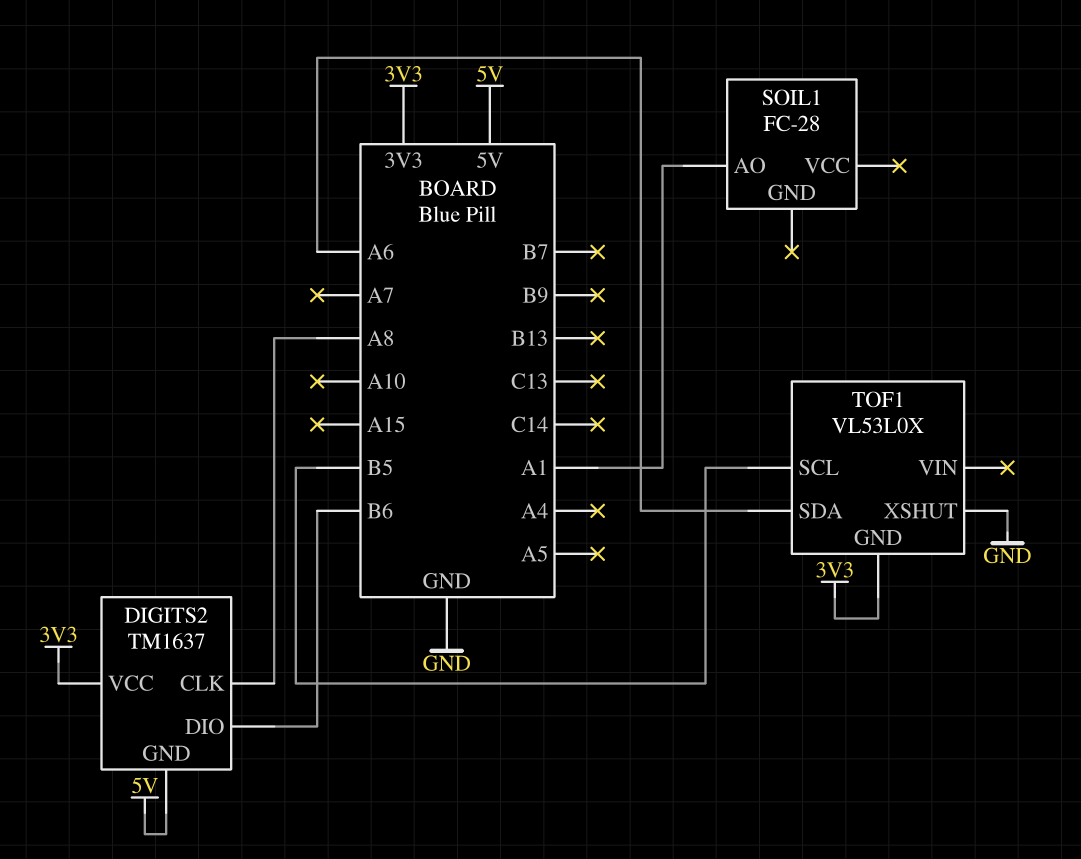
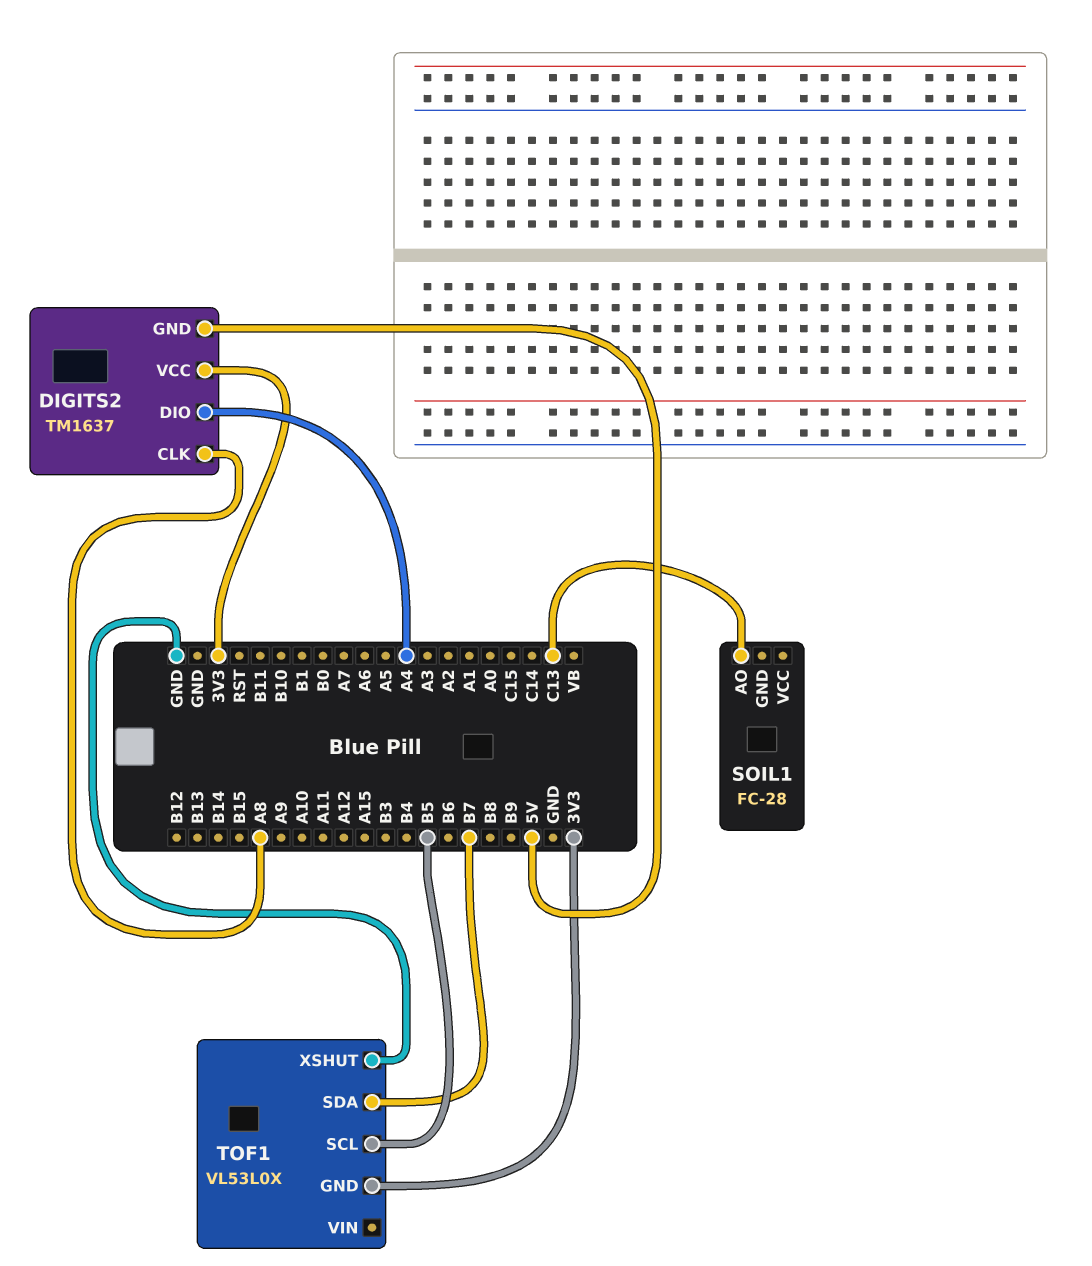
DIGITS2 pin DIO: B6 -> A4
SOIL1 pin AO: A1 -> C13
TOF1 pin SDA: A6 -> B7

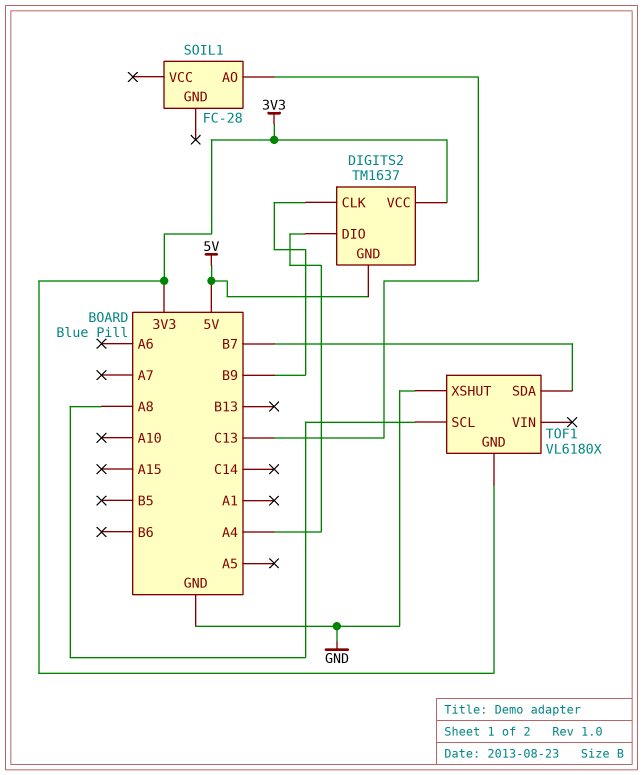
DIGITS2 pin CLK: A8 -> B9
TOF1: VL53L0X -> VL6180X
TOF1 pin SCL: B5 -> A8

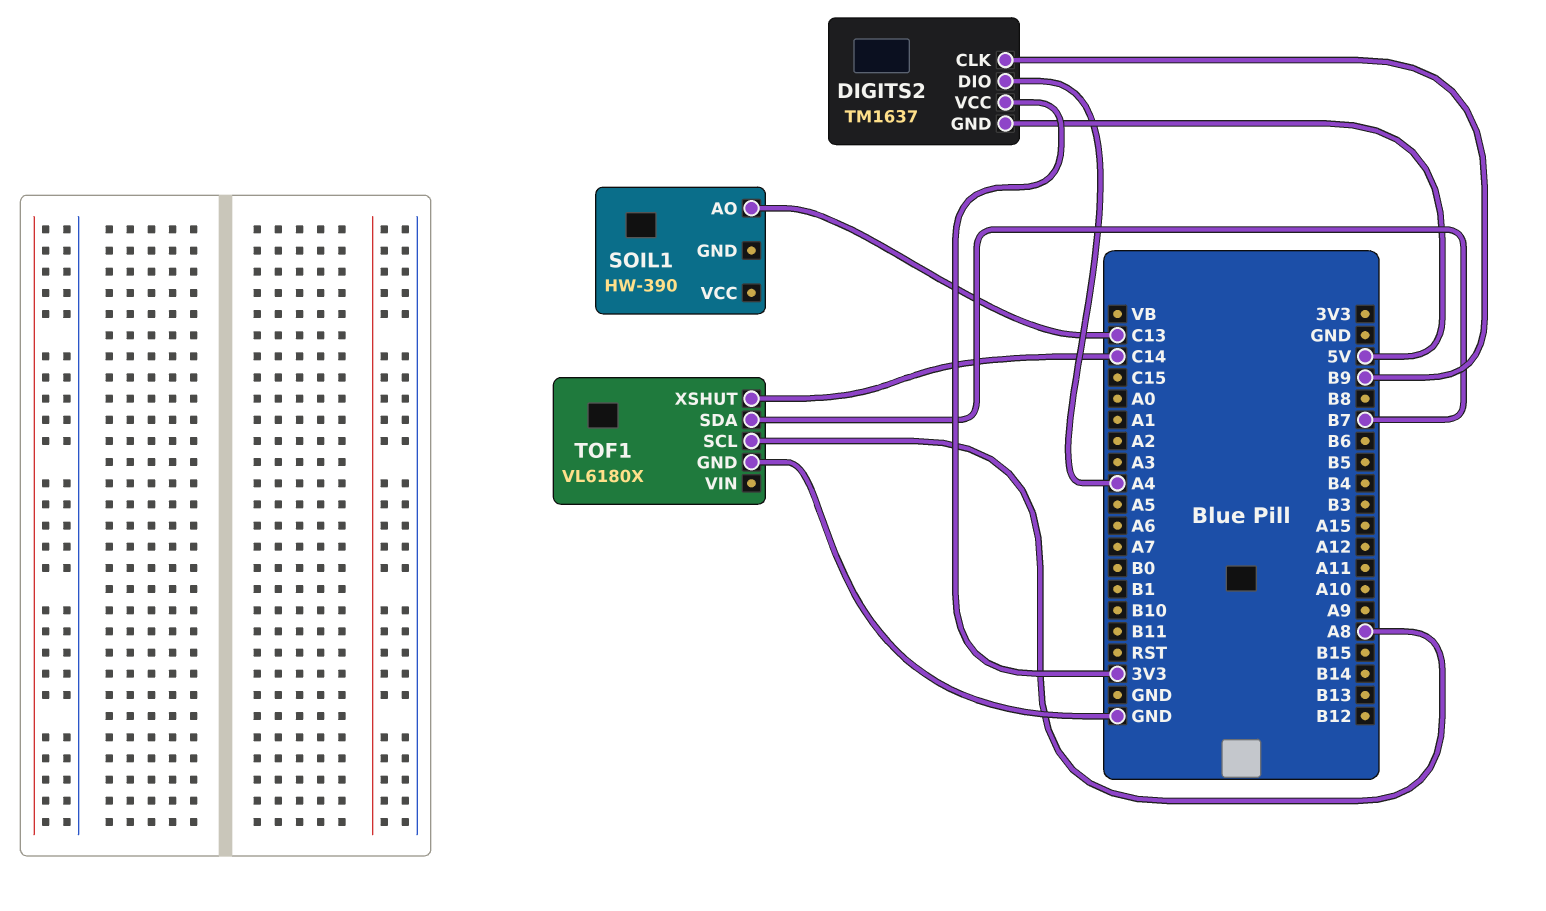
SOIL1: FC-28 -> HW-390
TOF1 pin GND: 3V3 -> GND
TOF1 pin XSHUT: GND -> C14

